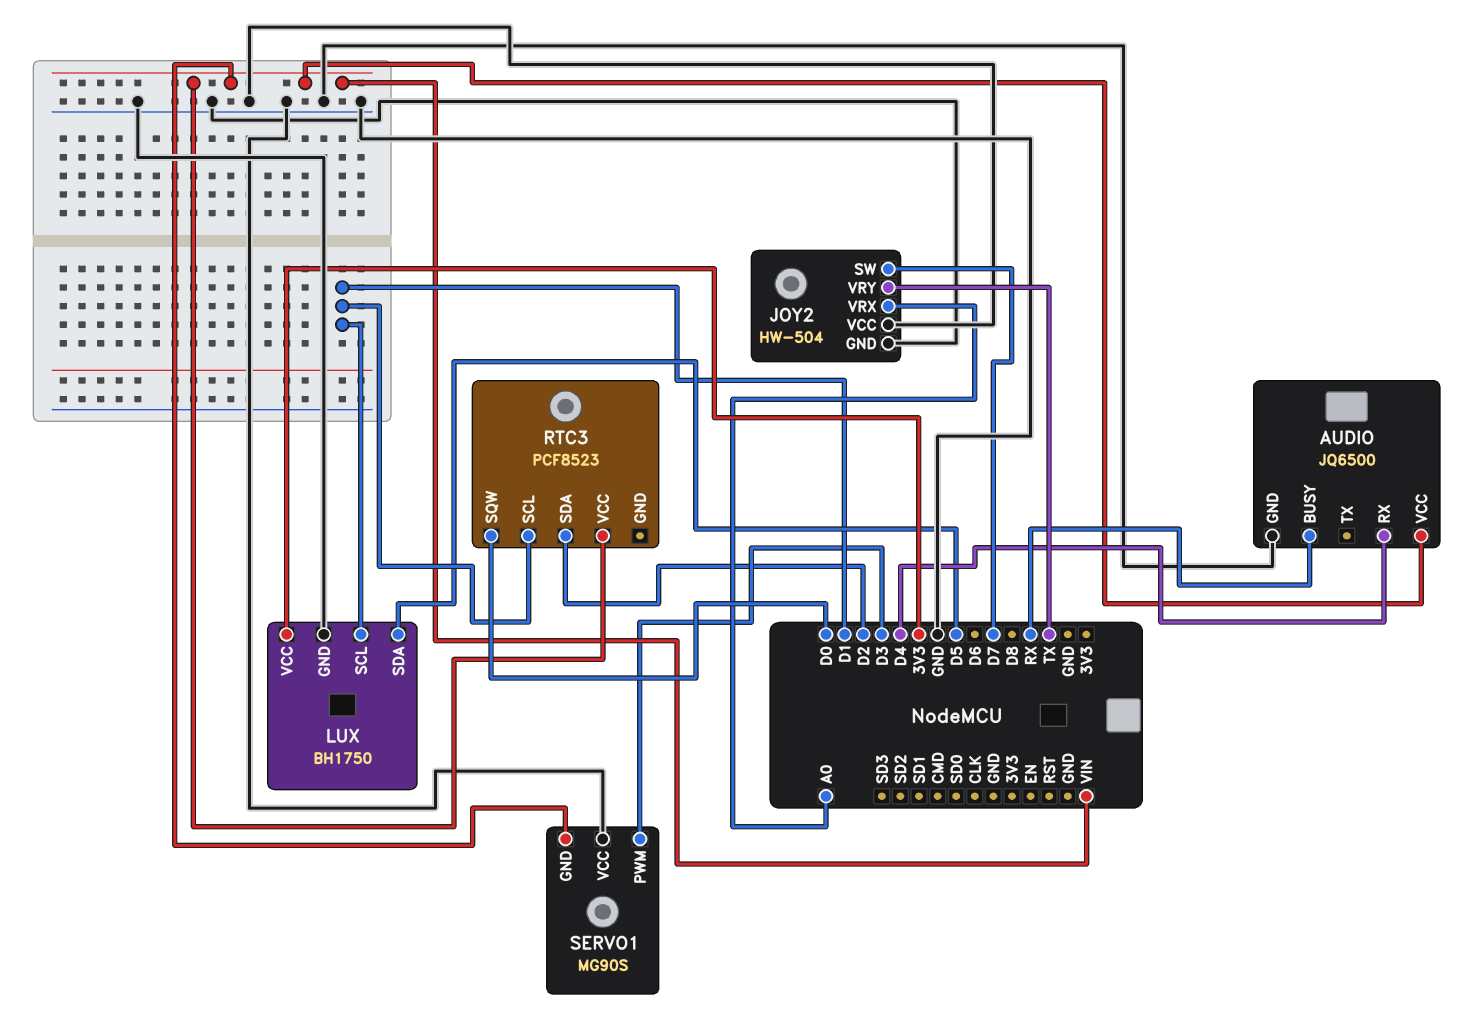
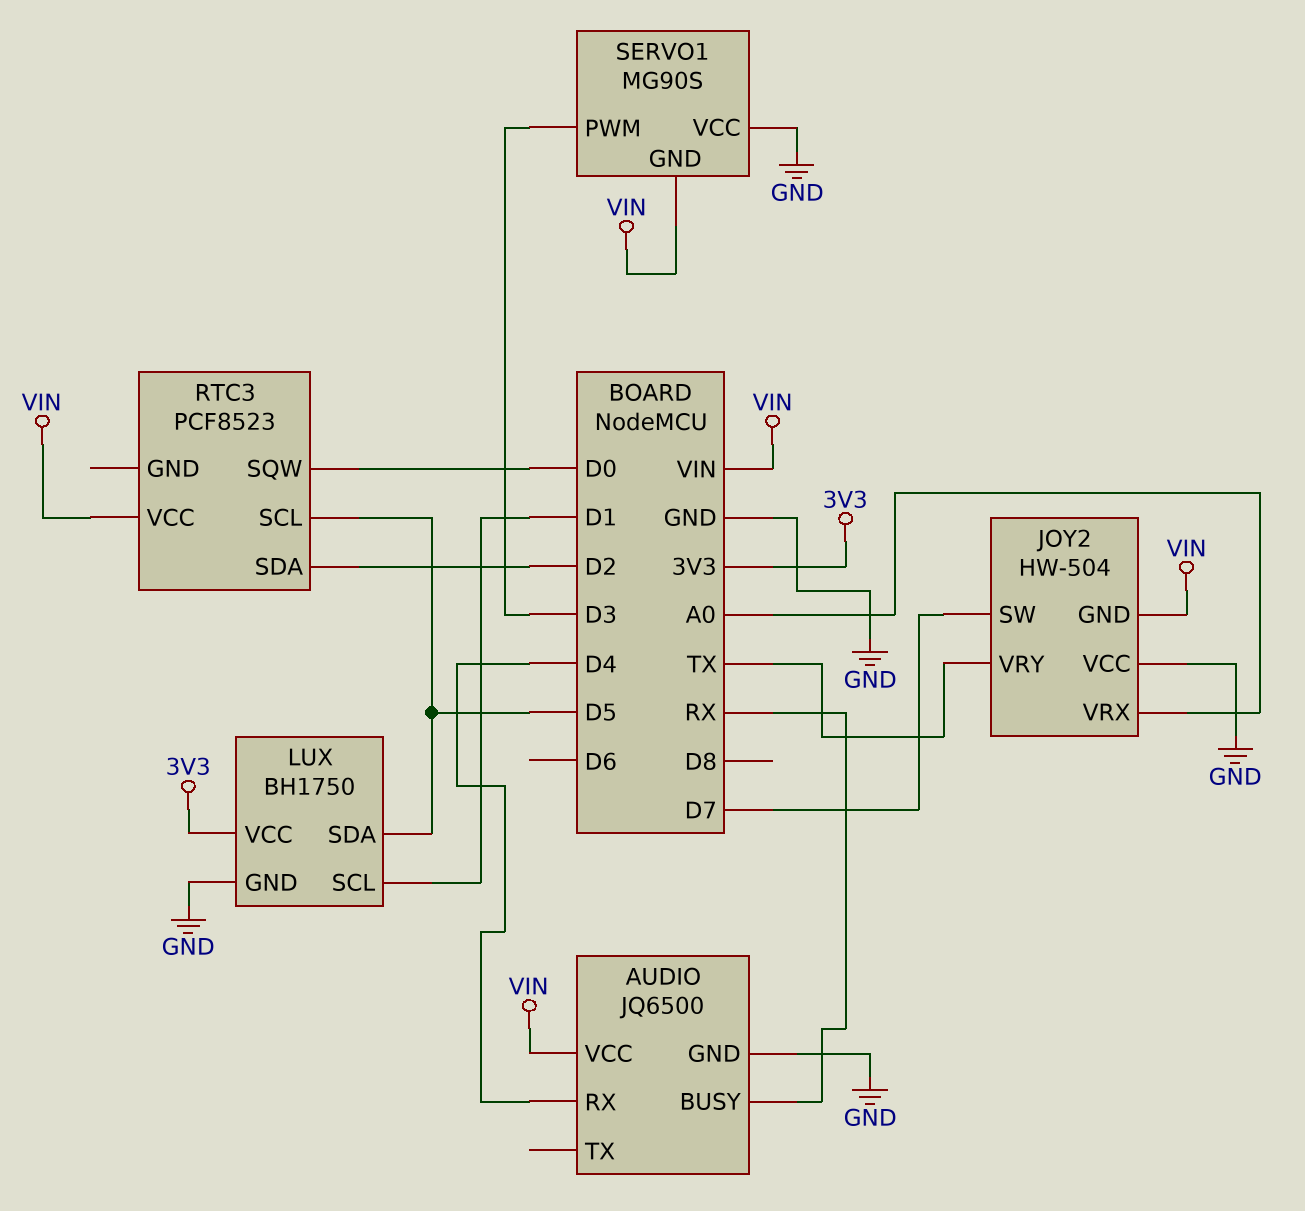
JOY2 pin GND: GND -> VIN
RTC3 pin SCL: D1 -> D5

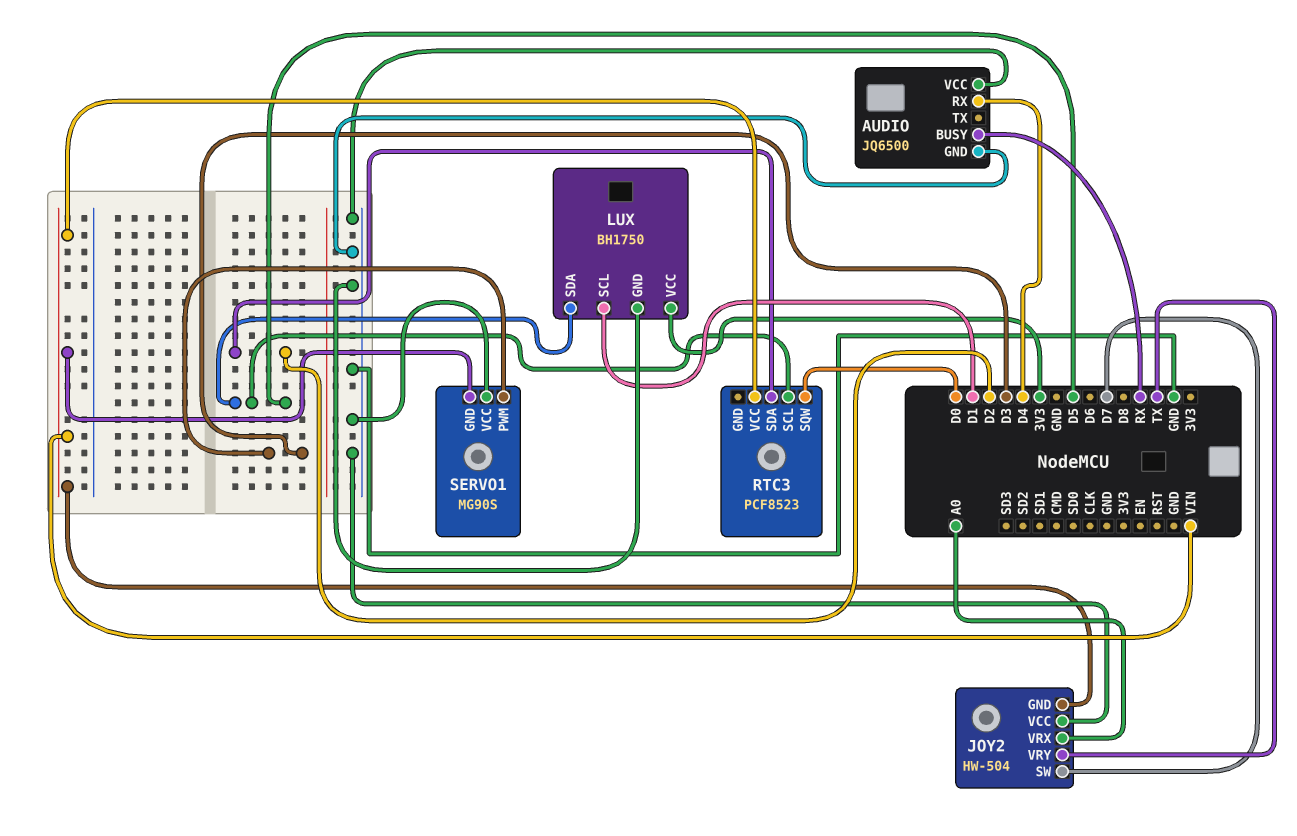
AUDIO pin VCC: VIN -> GND

